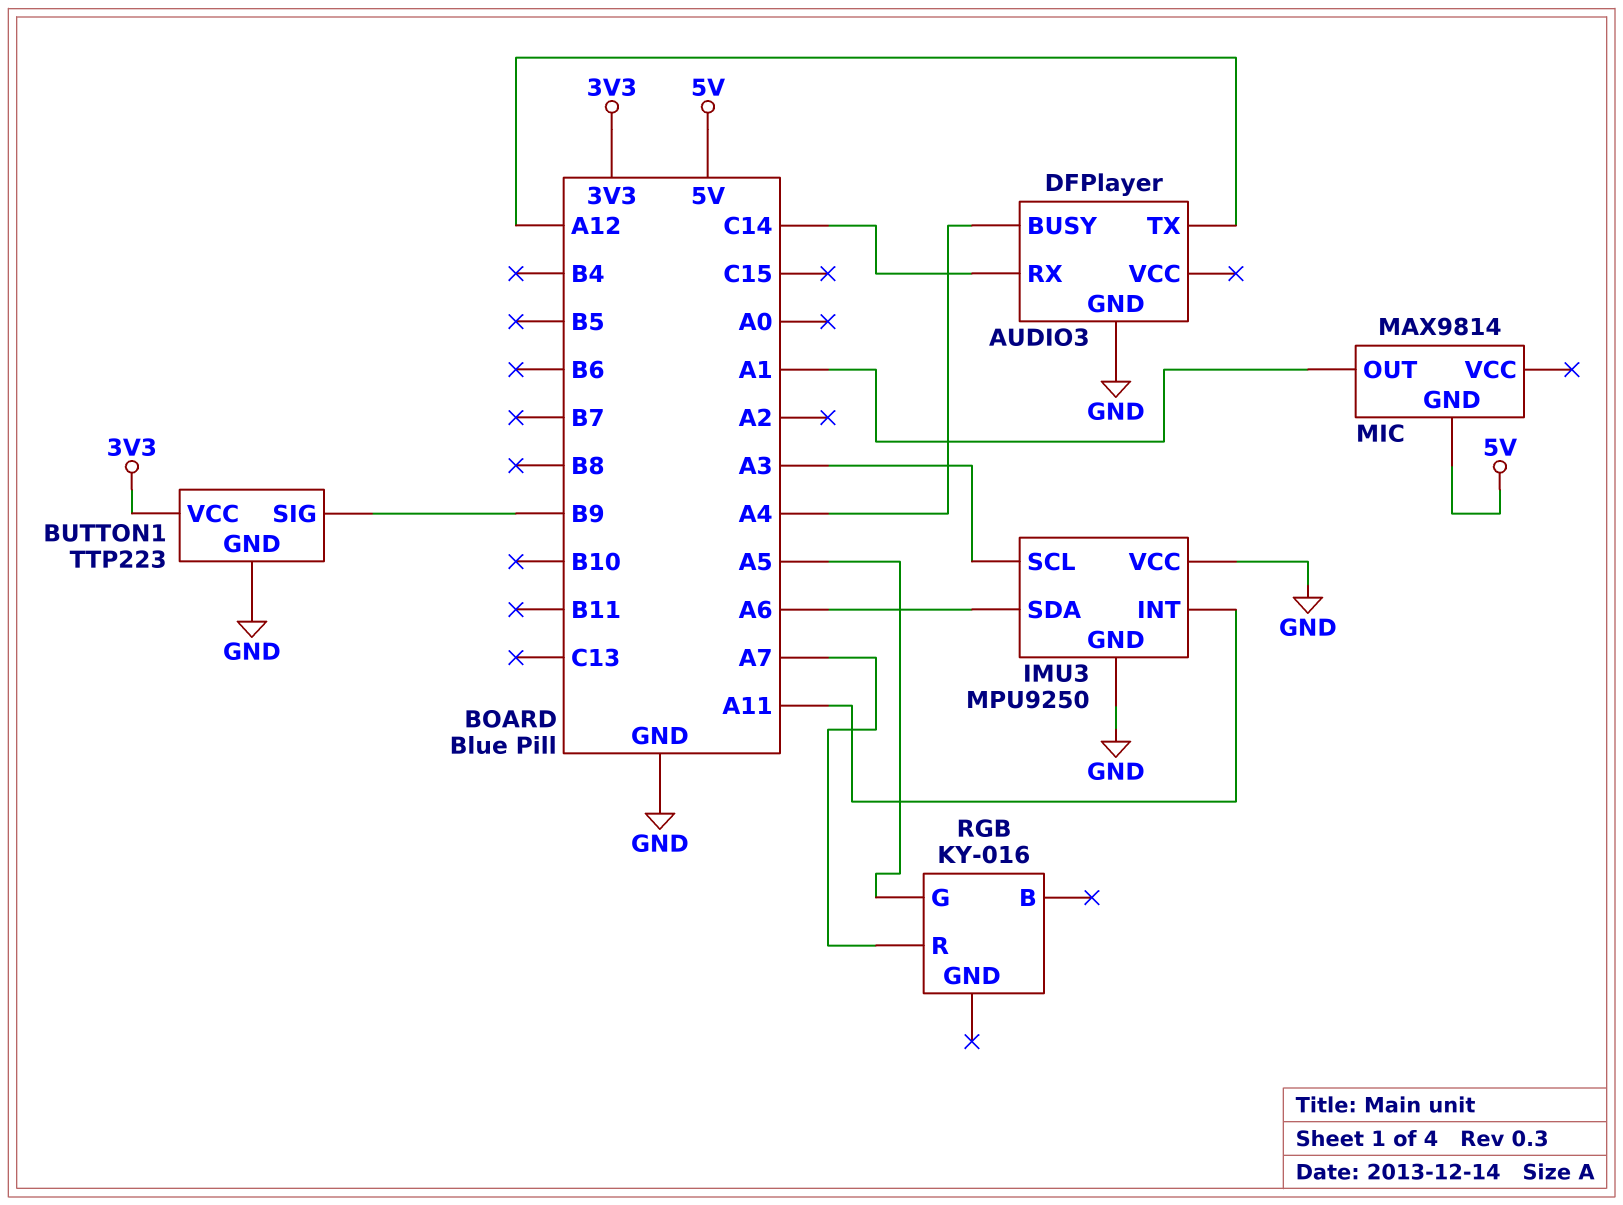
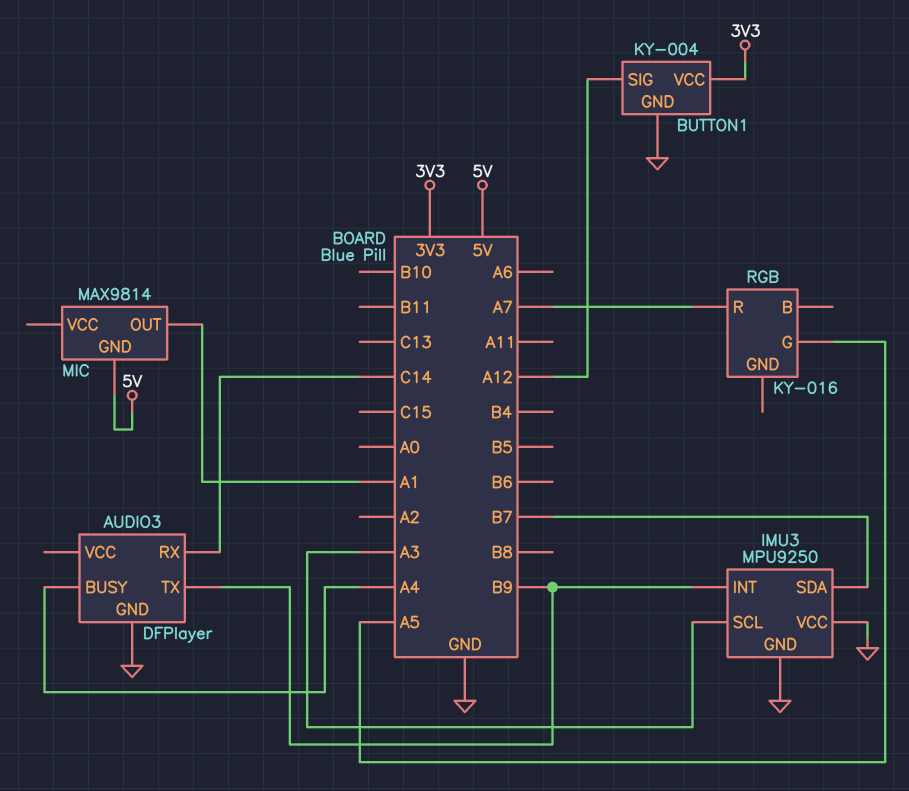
AUDIO3 pin TX: A12 -> B9
BUTTON1: TTP223 -> KY-004
BUTTON1 pin SIG: B9 -> A12
IMU3 pin INT: A11 -> B9
IMU3 pin SDA: A6 -> B7

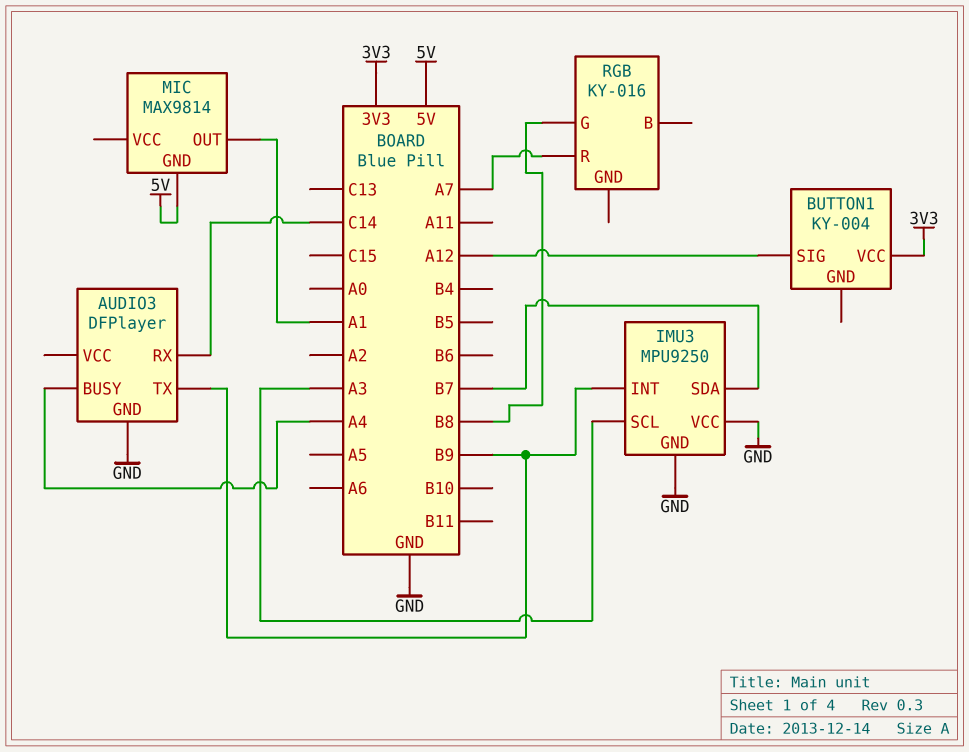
BUTTON1 pin GND: GND -> none
RGB pin G: A5 -> B8

